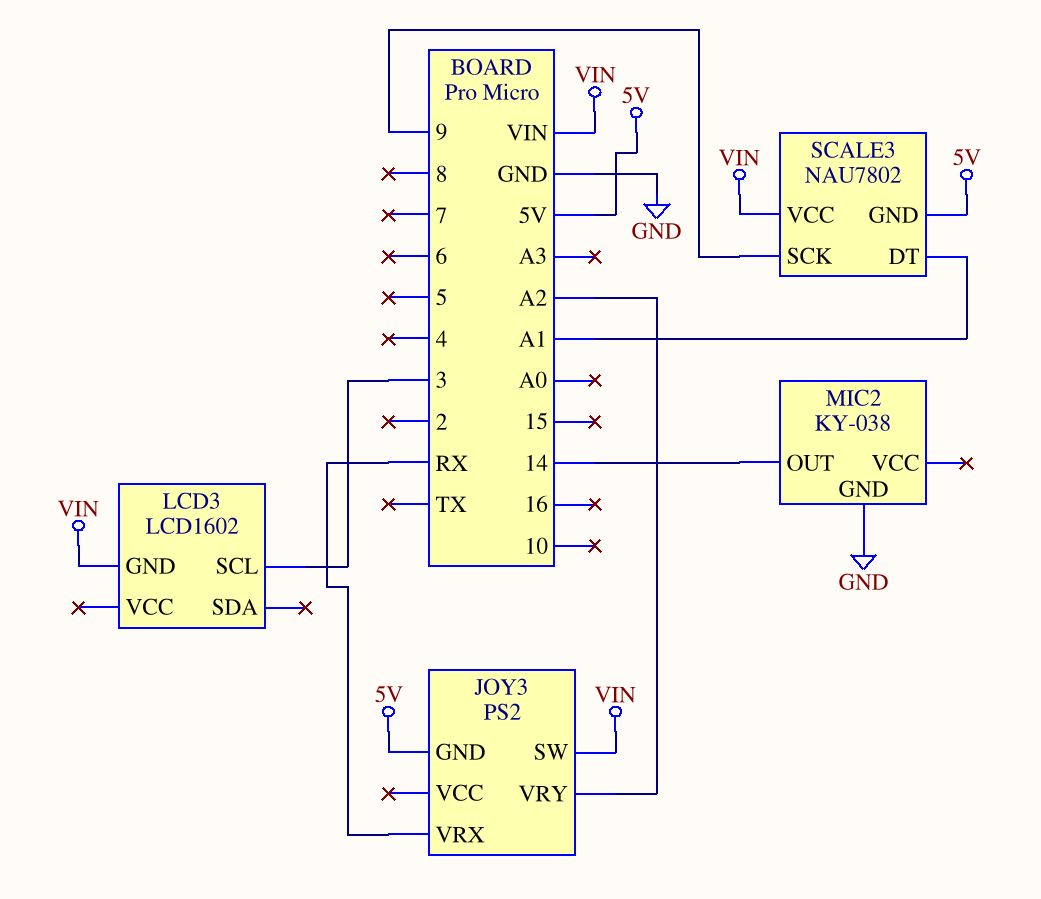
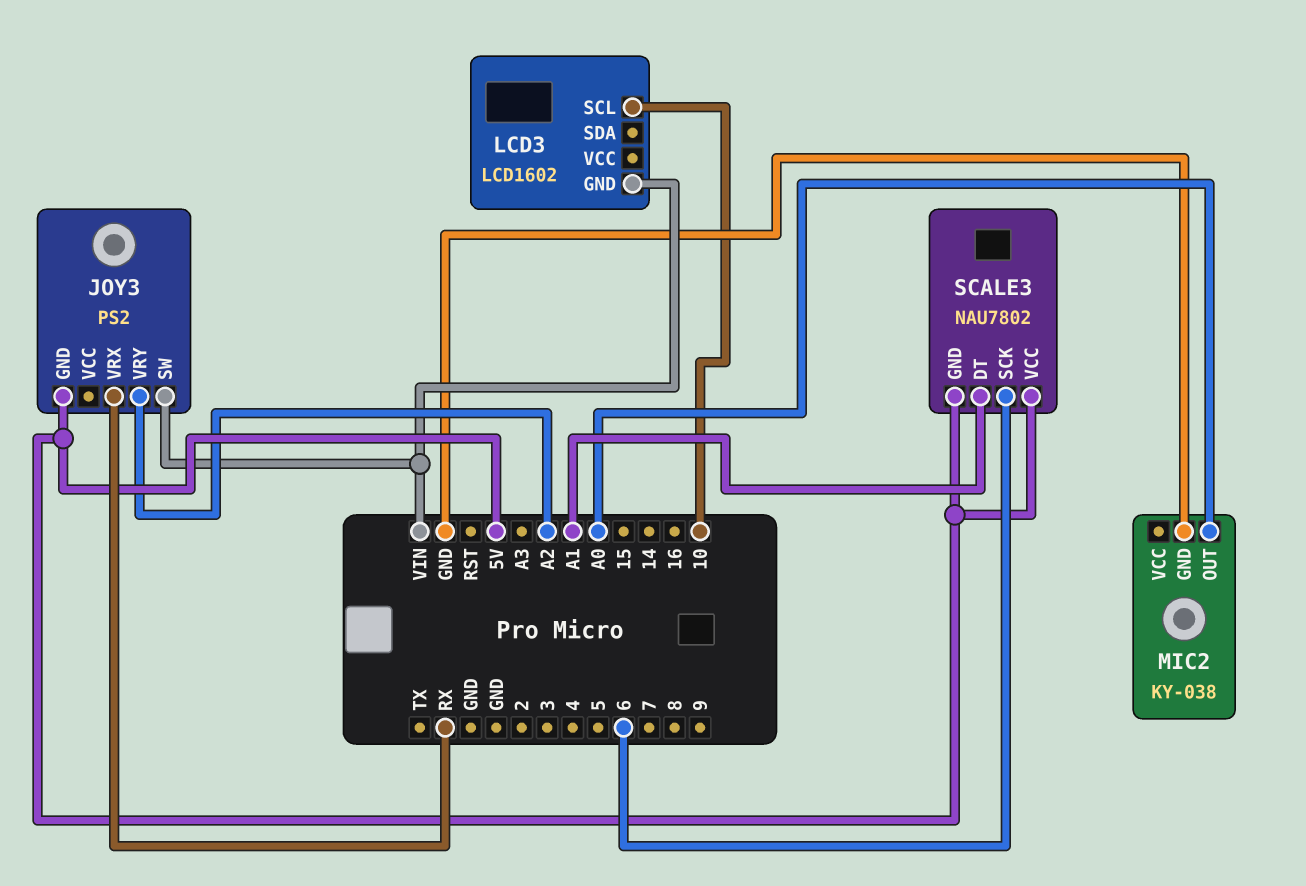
LCD3 pin SCL: 3 -> 10
MIC2 pin OUT: 14 -> A0
SCALE3 pin SCK: 9 -> 6
SCALE3 pin VCC: VIN -> 5V

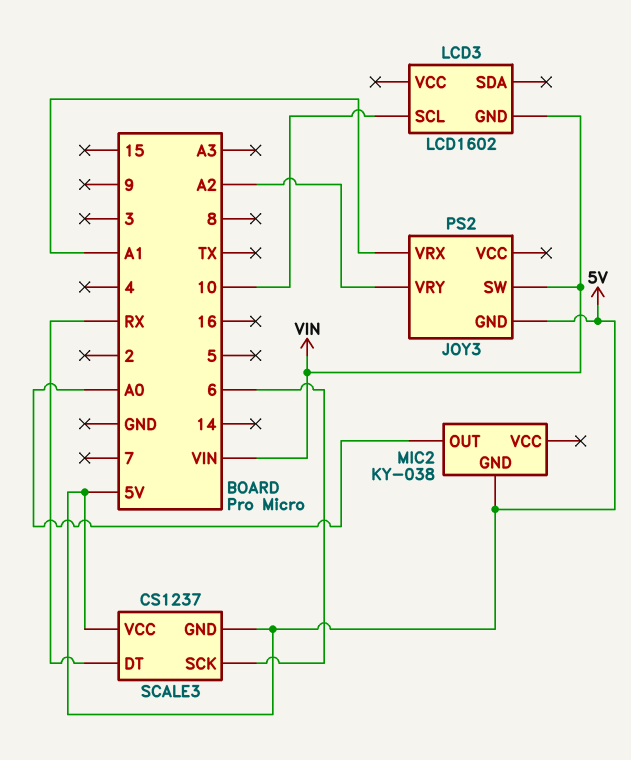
JOY3 pin VRX: RX -> A1
MIC2 pin GND: GND -> 5V
SCALE3: NAU7802 -> CS1237
SCALE3 pin DT: A1 -> RX

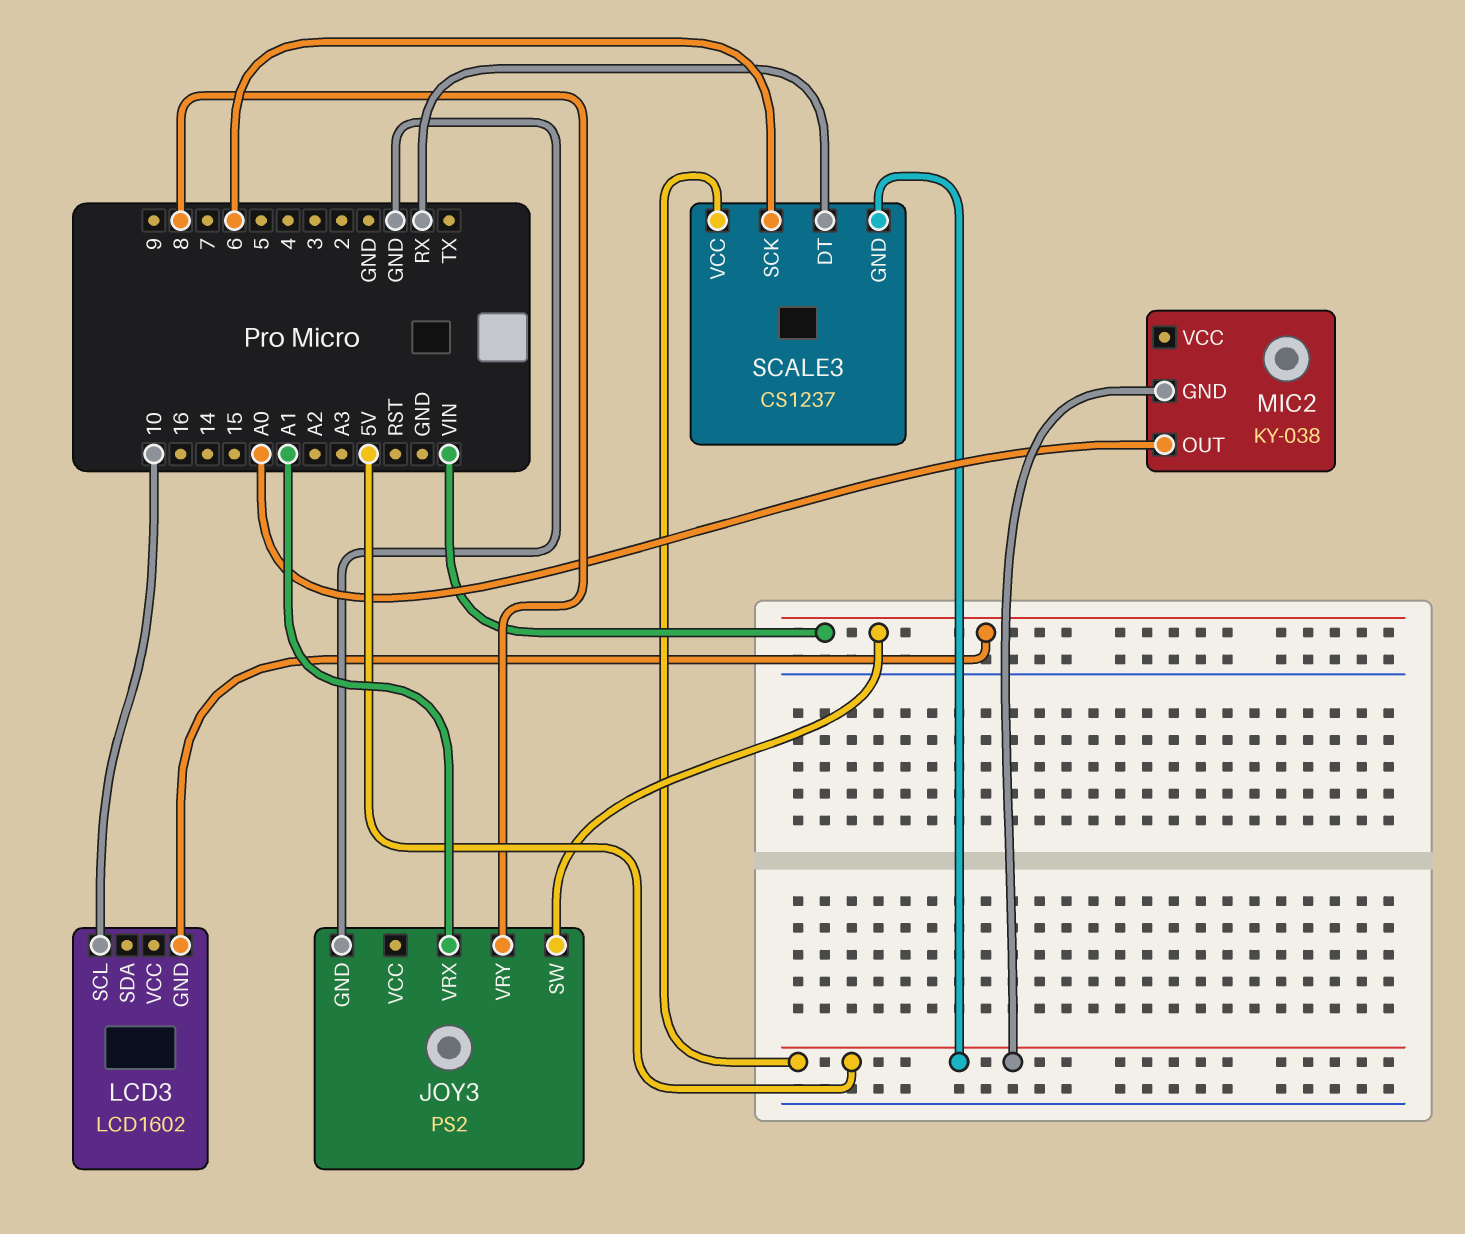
JOY3 pin GND: 5V -> GND
JOY3 pin VRY: A2 -> 8

